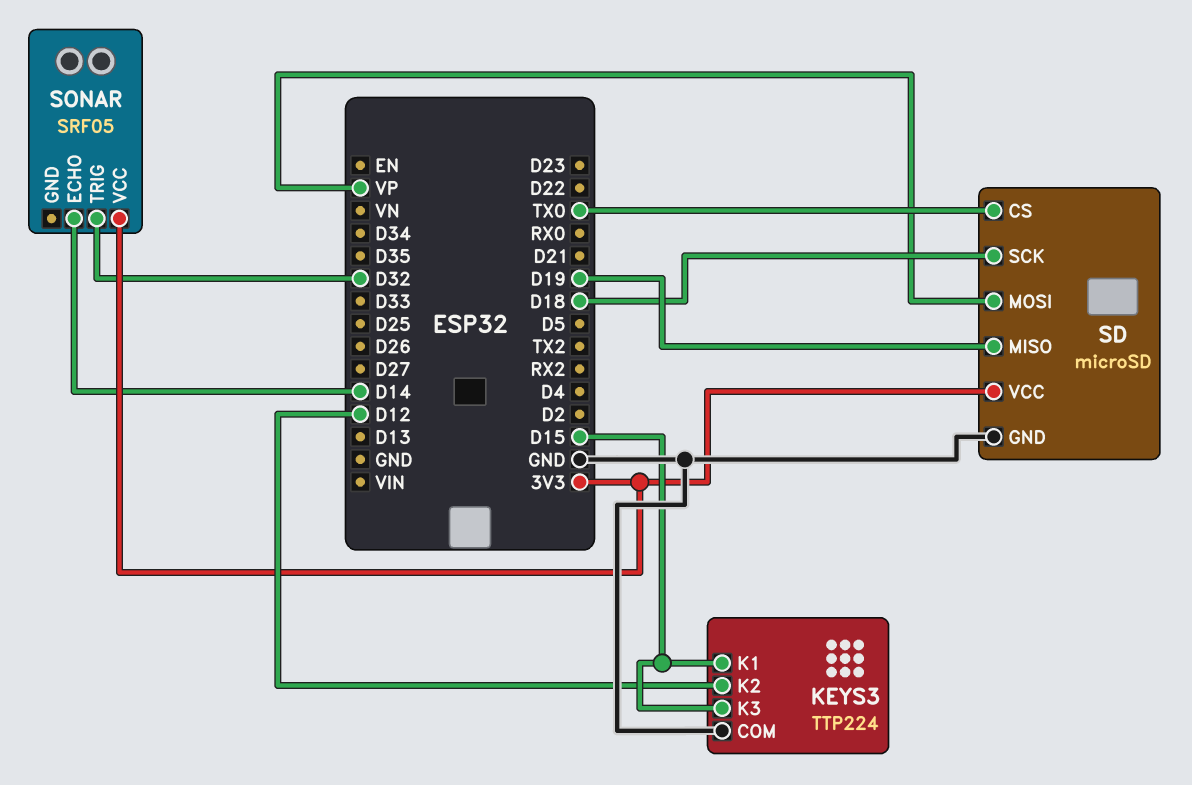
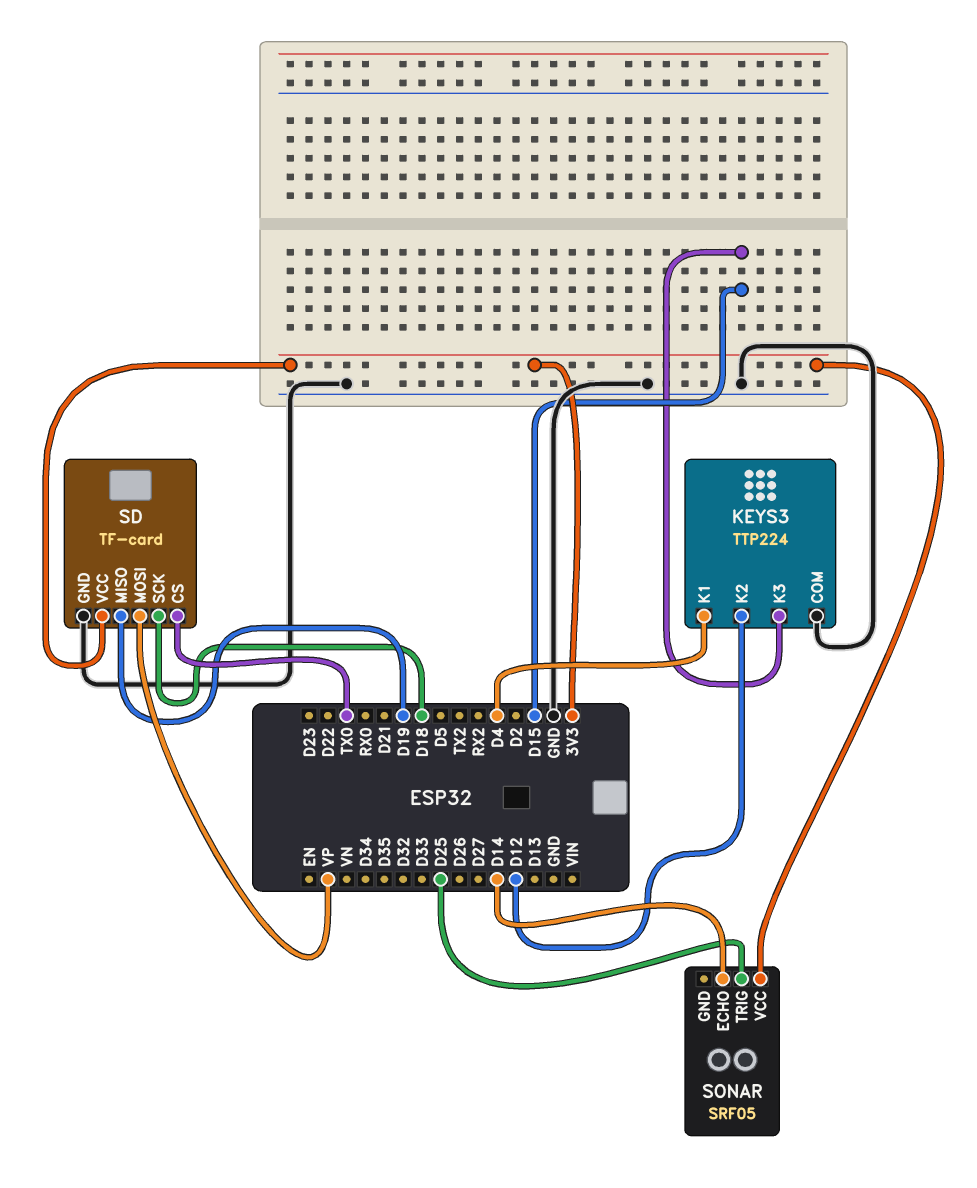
KEYS3 pin K1: D15 -> D4
SD: microSD -> TF-card
SONAR pin TRIG: D32 -> D25

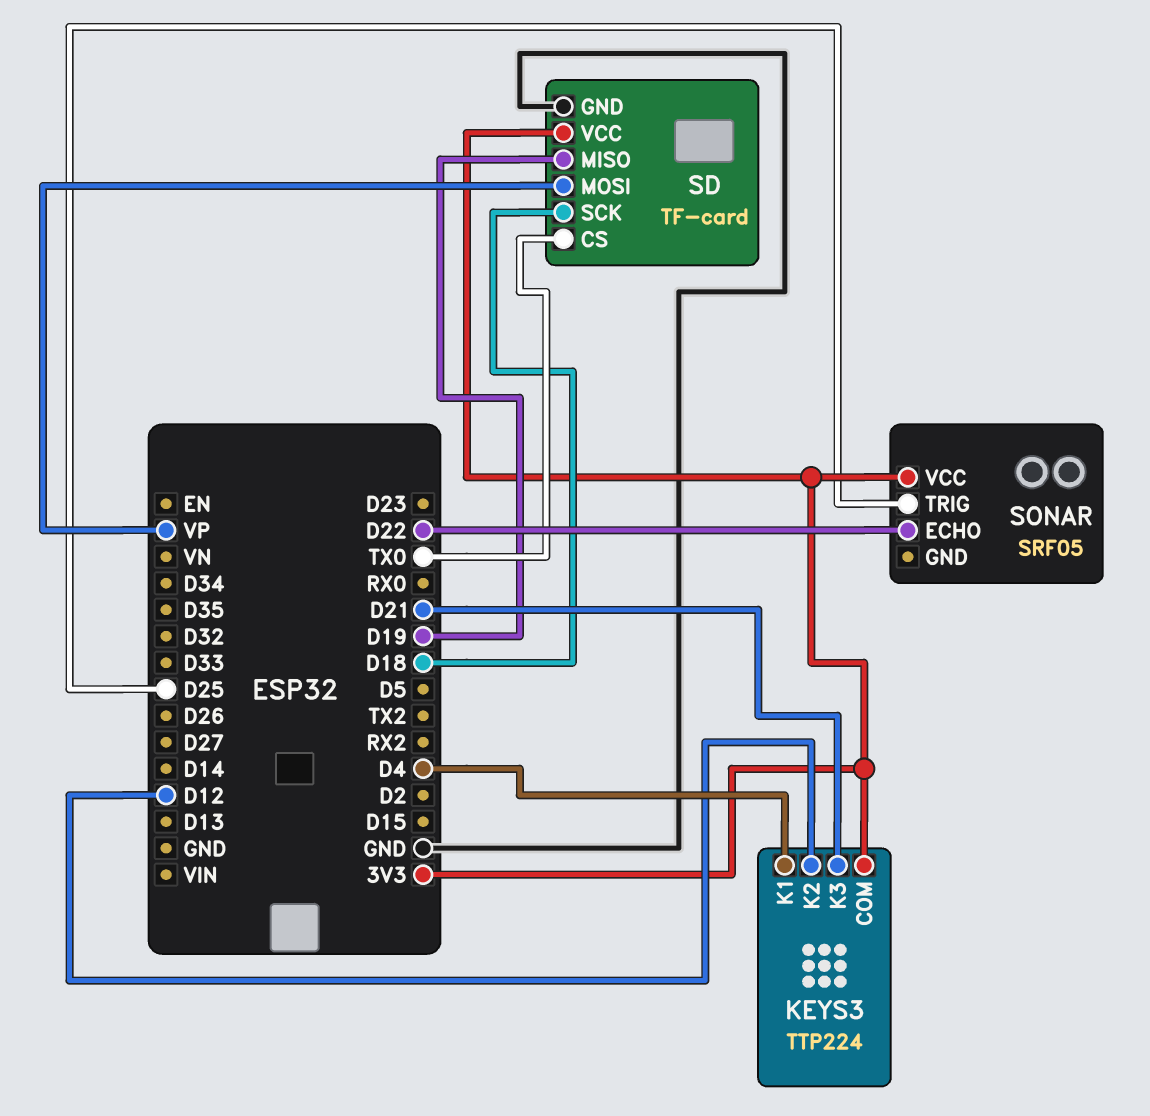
KEYS3 pin COM: GND -> 3V3
KEYS3 pin K3: D15 -> D21
SONAR pin ECHO: D14 -> D22

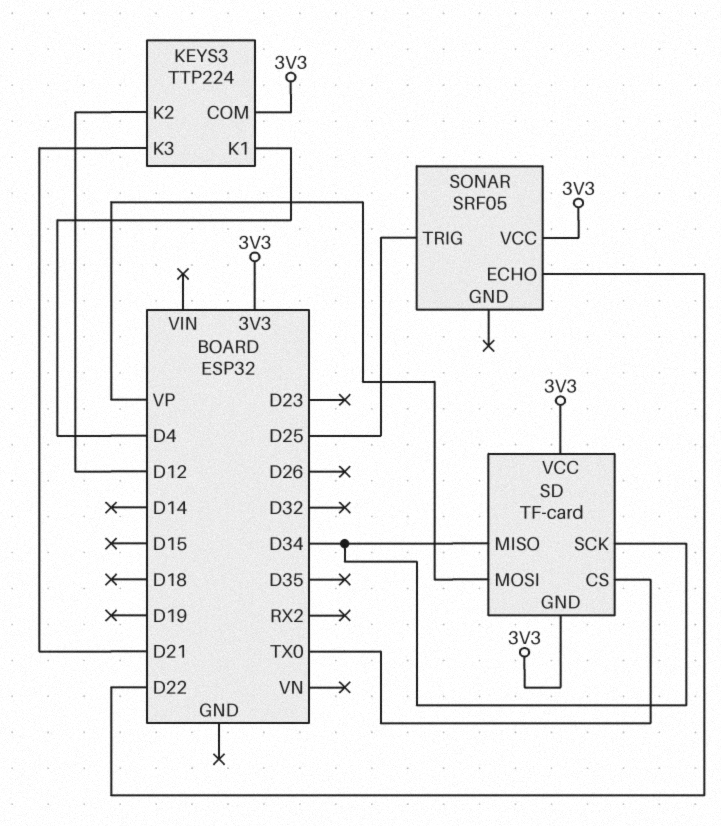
SD pin GND: GND -> 3V3
SD pin MISO: D19 -> D34
SD pin SCK: D18 -> D34

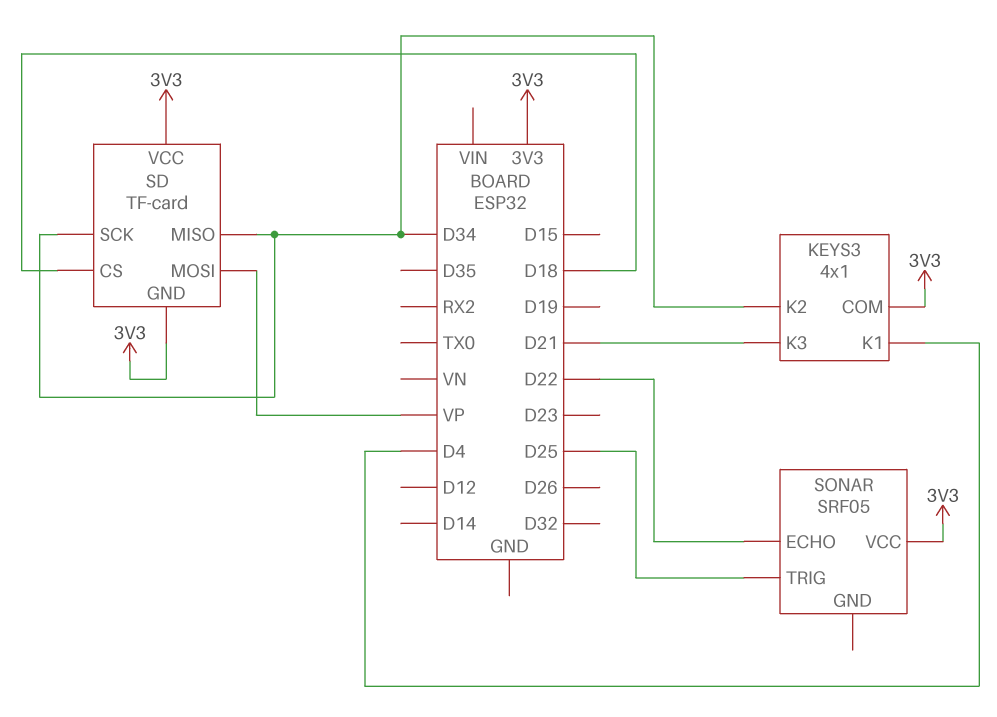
KEYS3: TTP224 -> 4x1
KEYS3 pin K2: D12 -> D34
SD pin CS: TX0 -> D18

